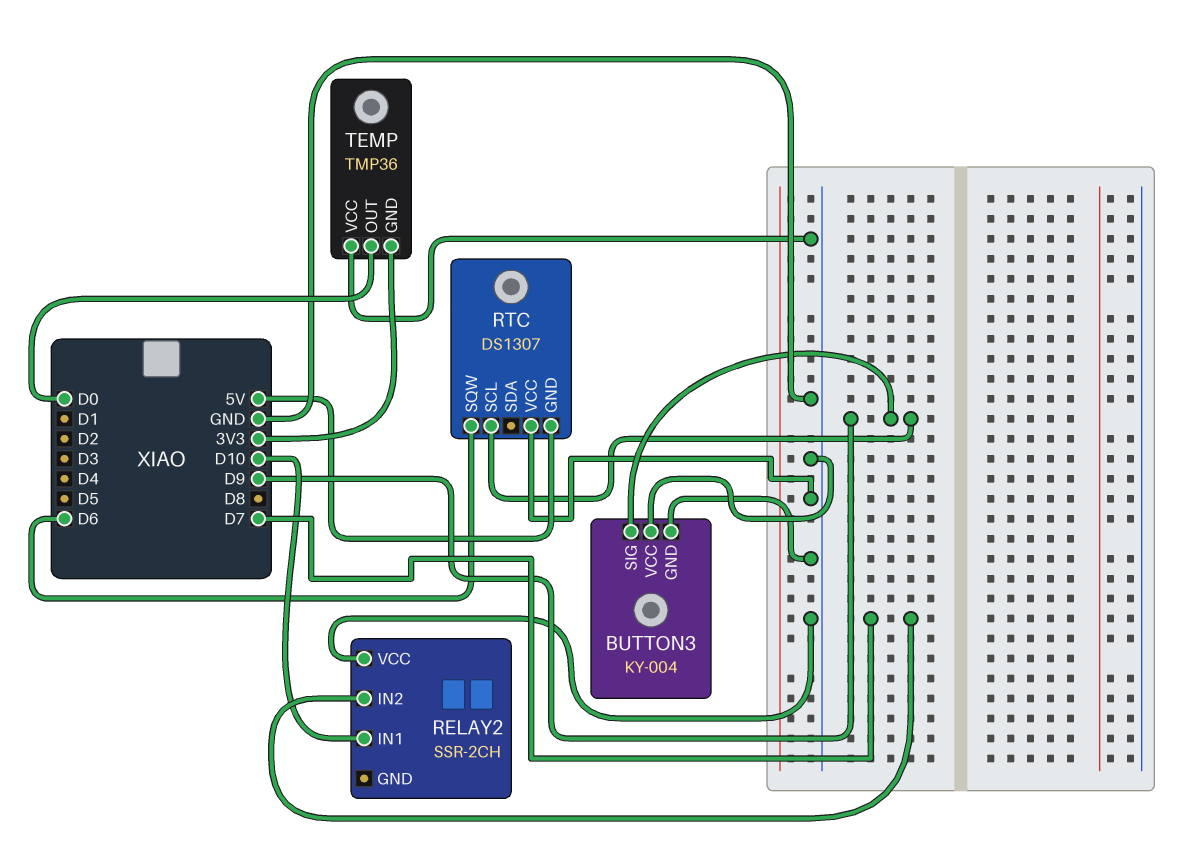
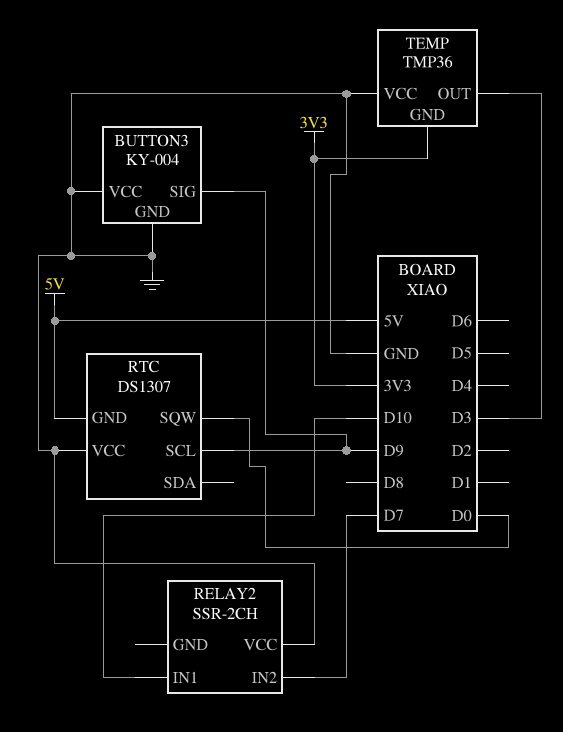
RTC pin SQW: D6 -> D0
TEMP pin OUT: D0 -> D3

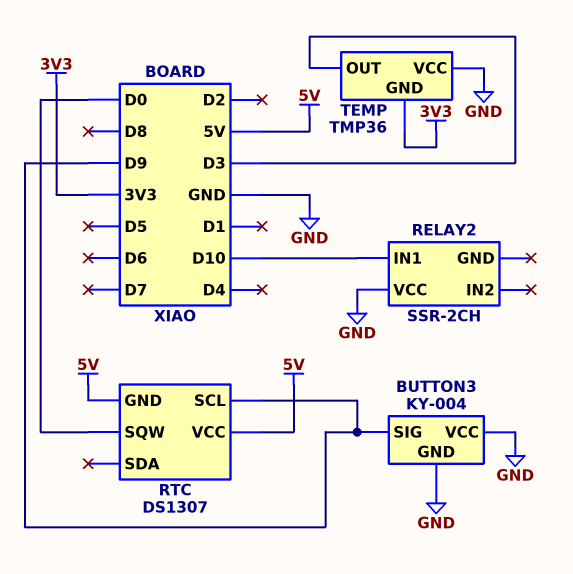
RELAY2 pin IN2: D7 -> none
RTC pin VCC: GND -> 5V

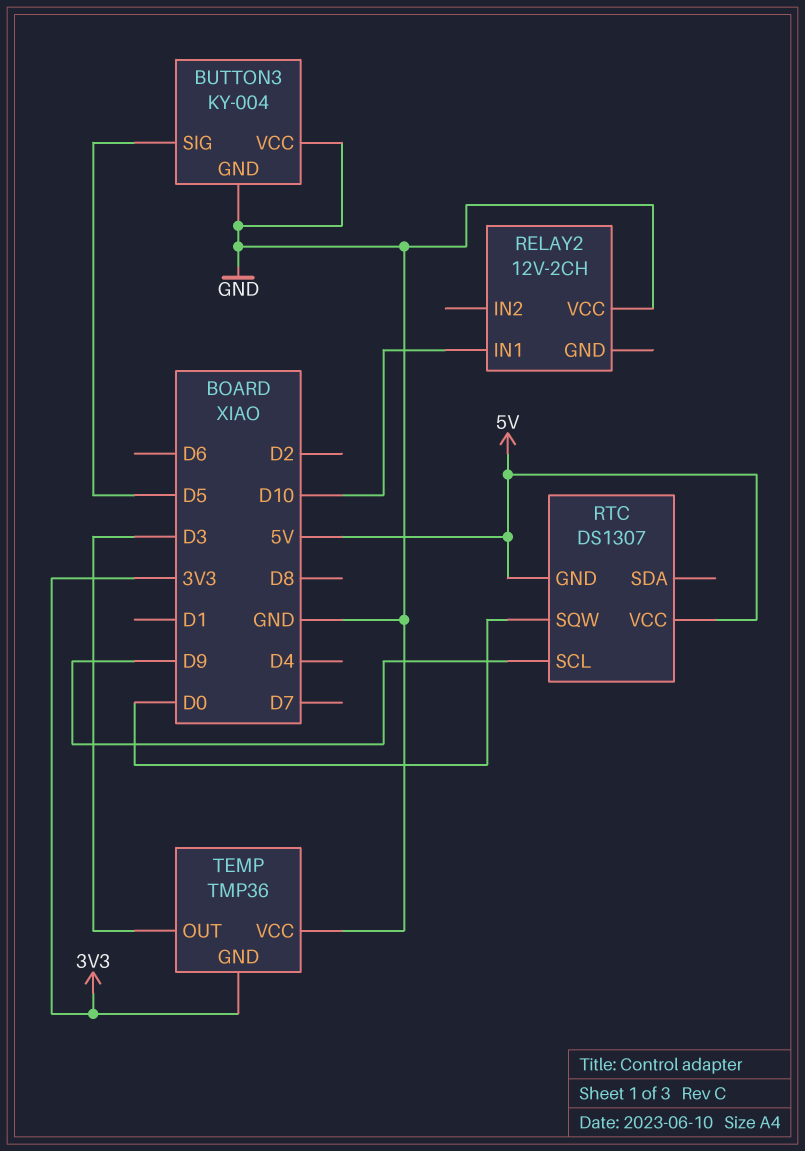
BUTTON3 pin SIG: D9 -> D5
RELAY2: SSR-2CH -> 12V-2CH

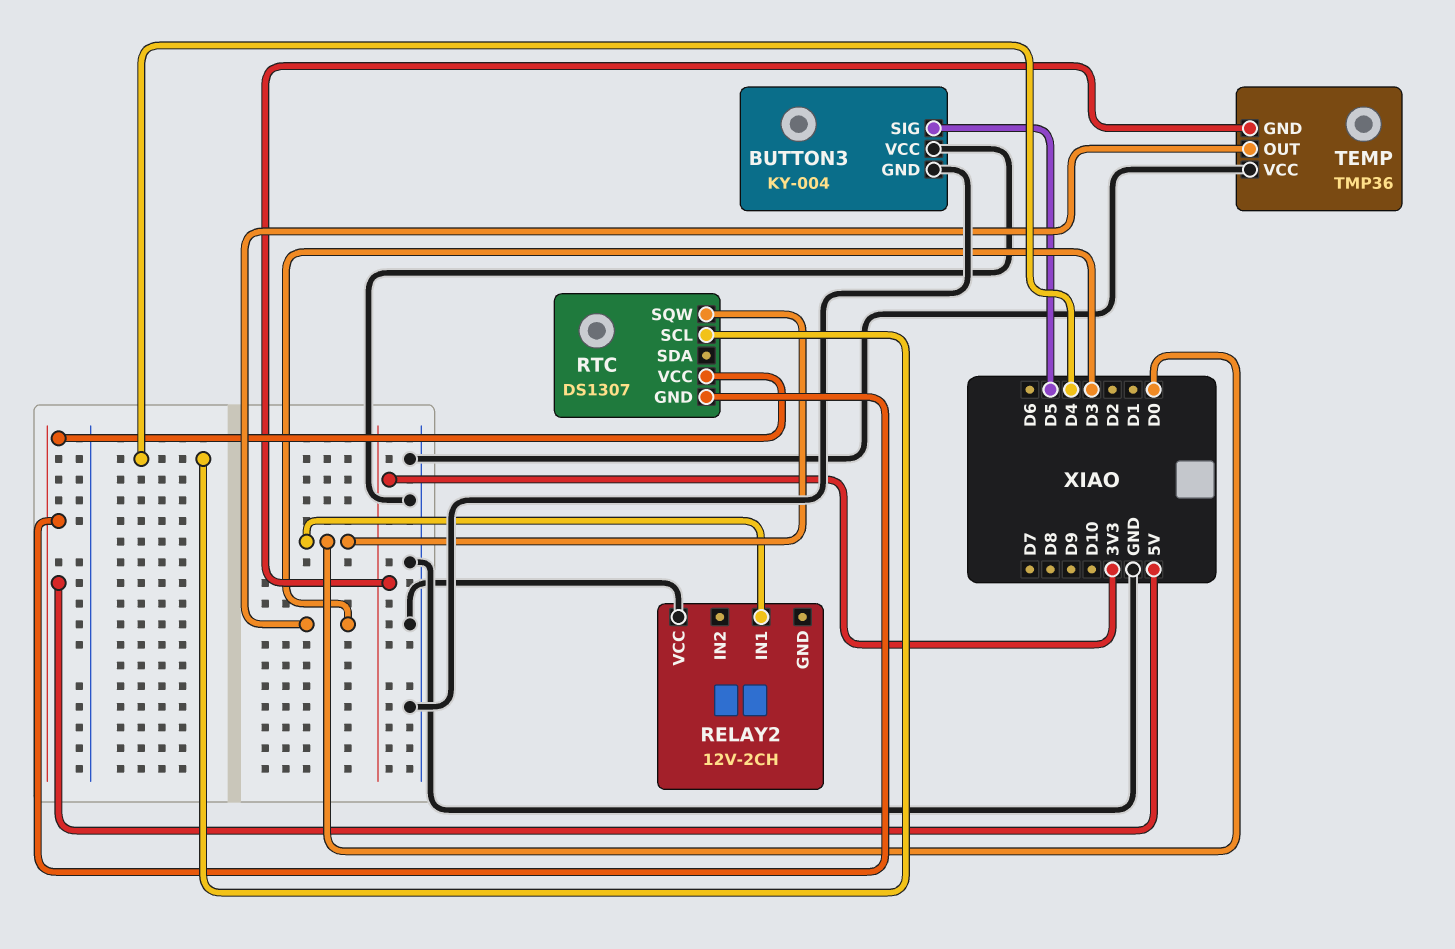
RELAY2 pin IN1: D10 -> D0
RTC pin SCL: D9 -> D4

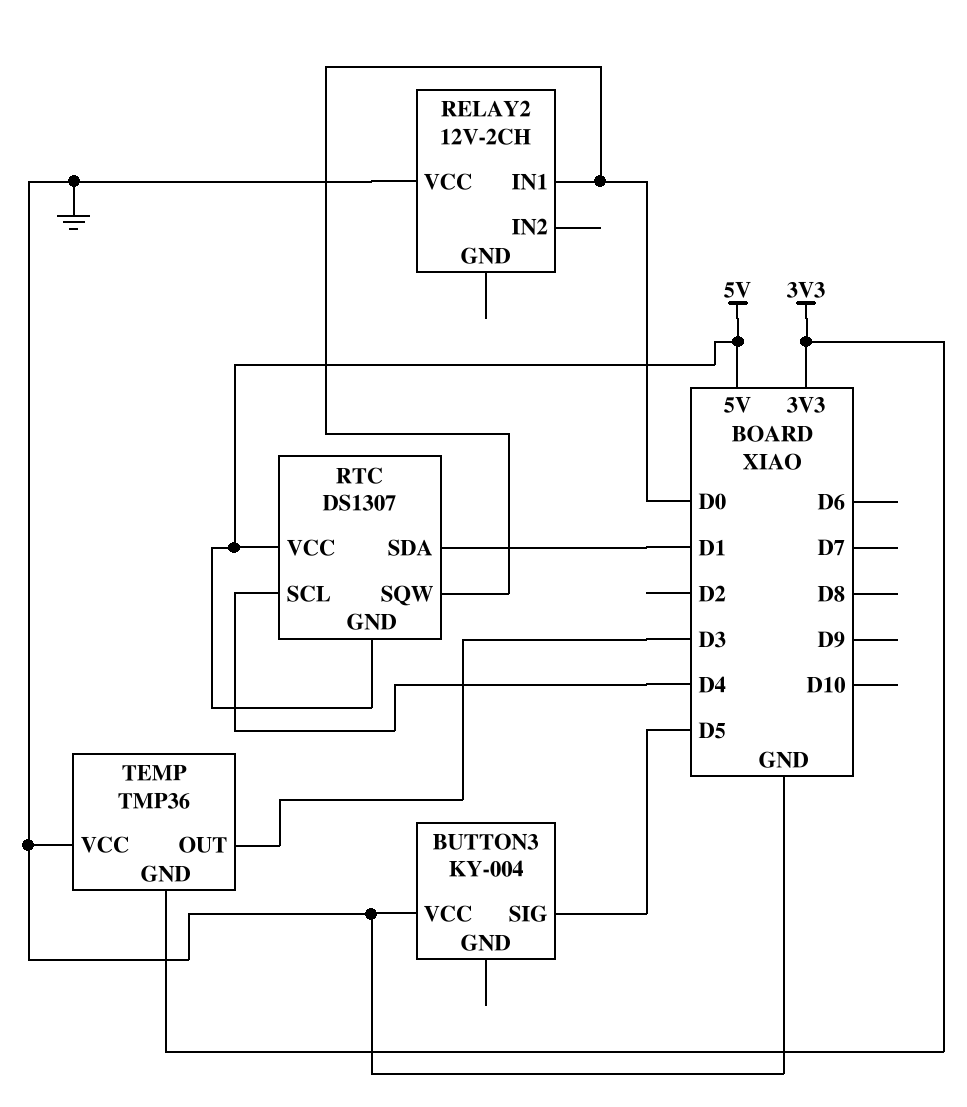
BUTTON3 pin GND: GND -> none
RTC pin SDA: none -> D1

